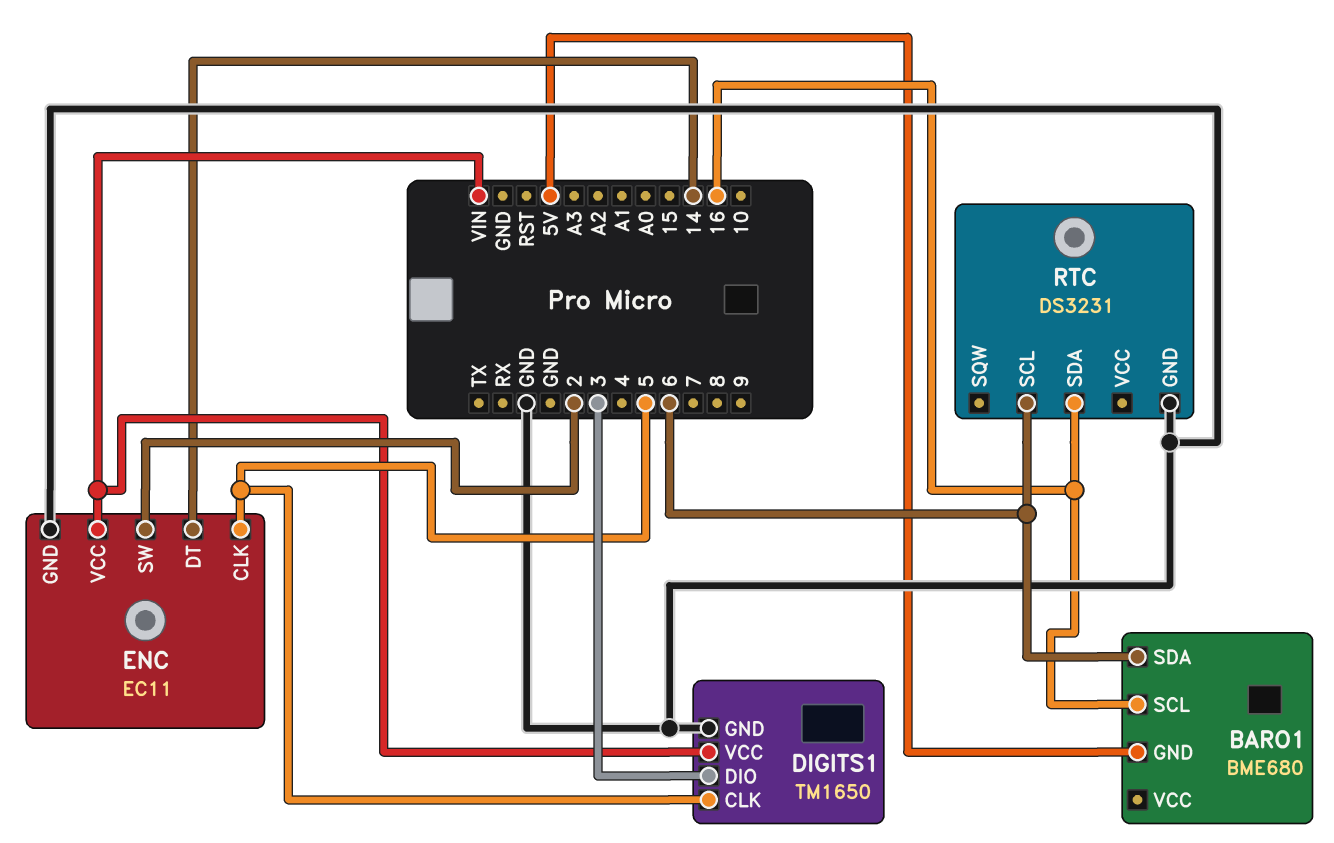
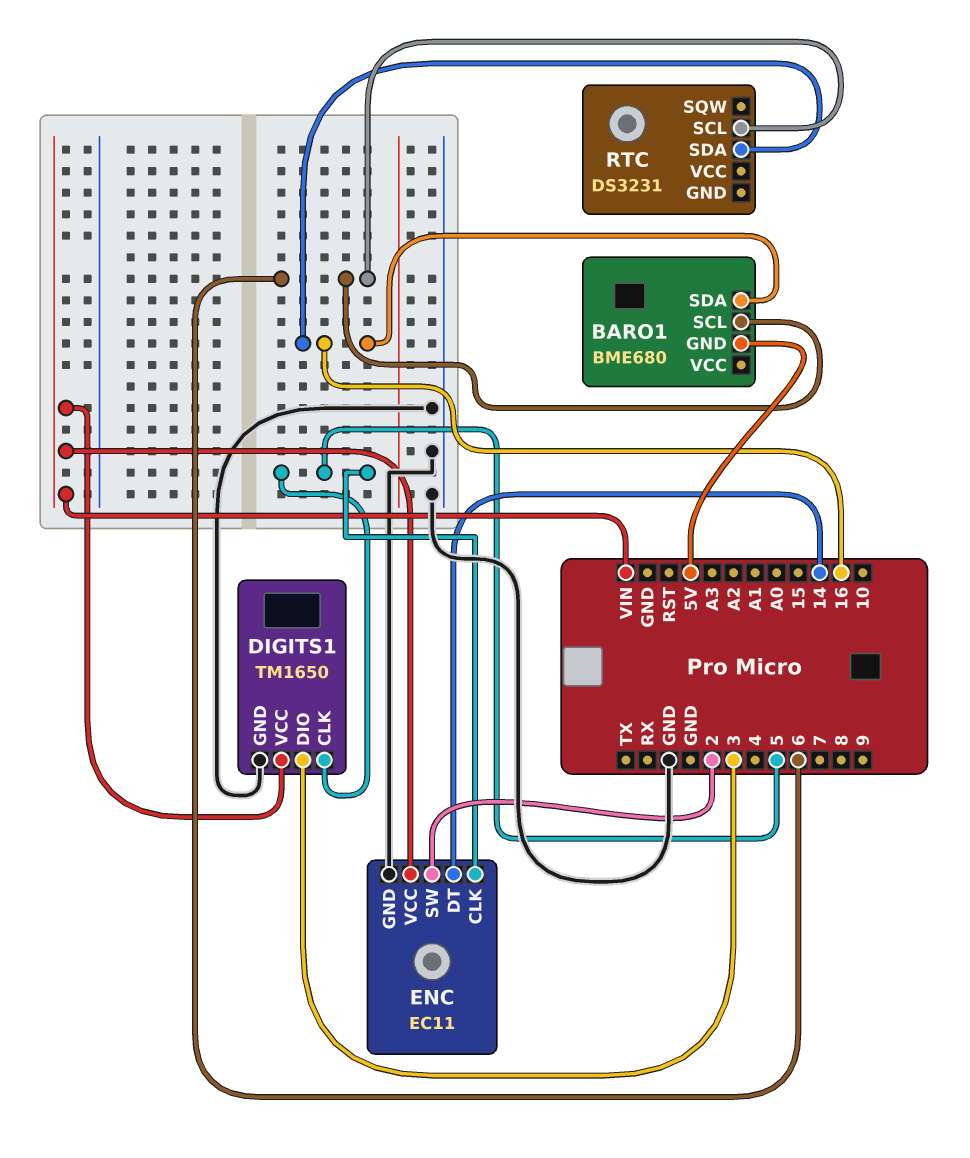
BARO1 pin SCL: 16 -> 6
BARO1 pin SDA: 6 -> 16
RTC pin GND: GND -> none

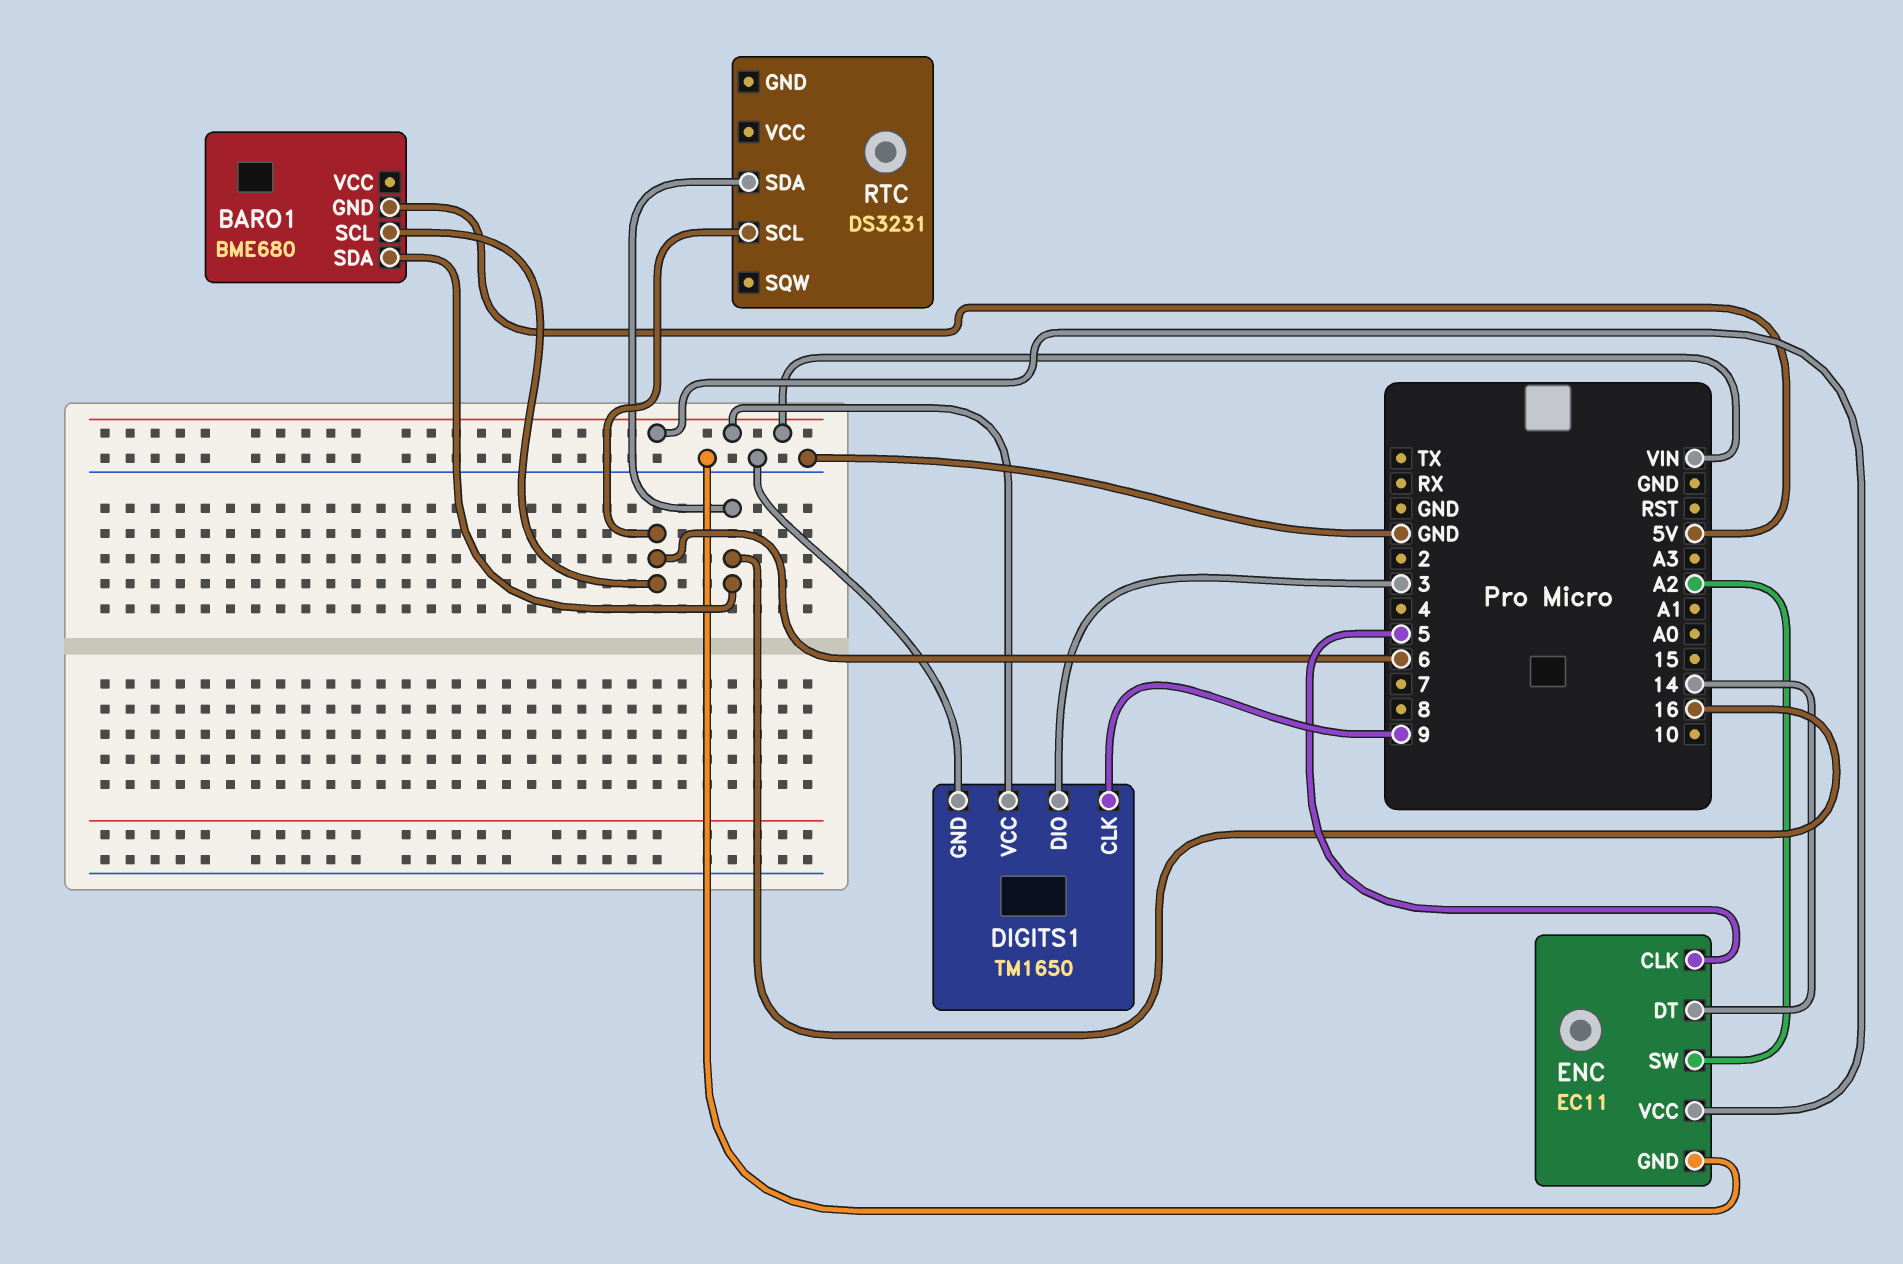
DIGITS1 pin CLK: 5 -> 9
ENC pin SW: 2 -> A2

